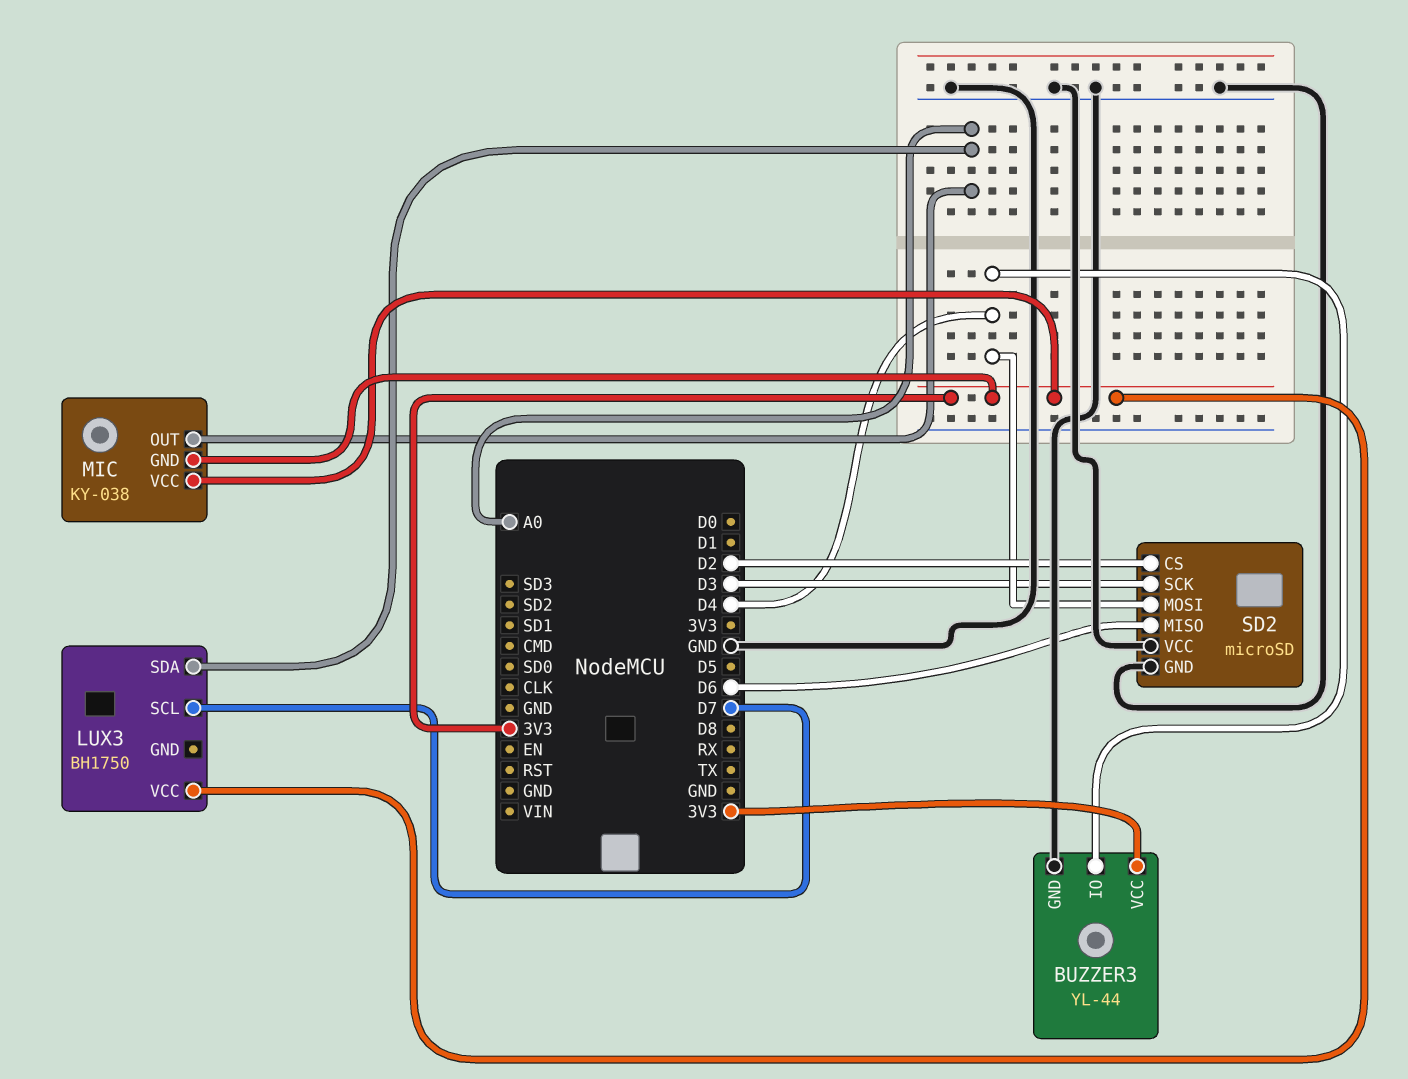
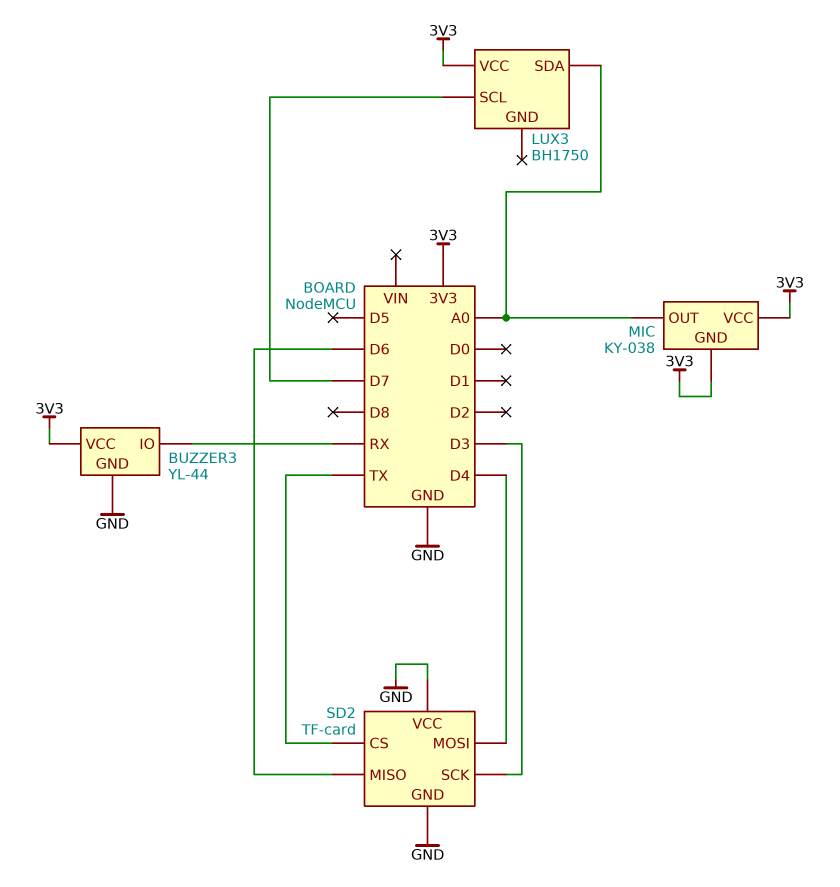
BUZZER3 pin IO: D4 -> RX
SD2: microSD -> TF-card
SD2 pin CS: D2 -> TX

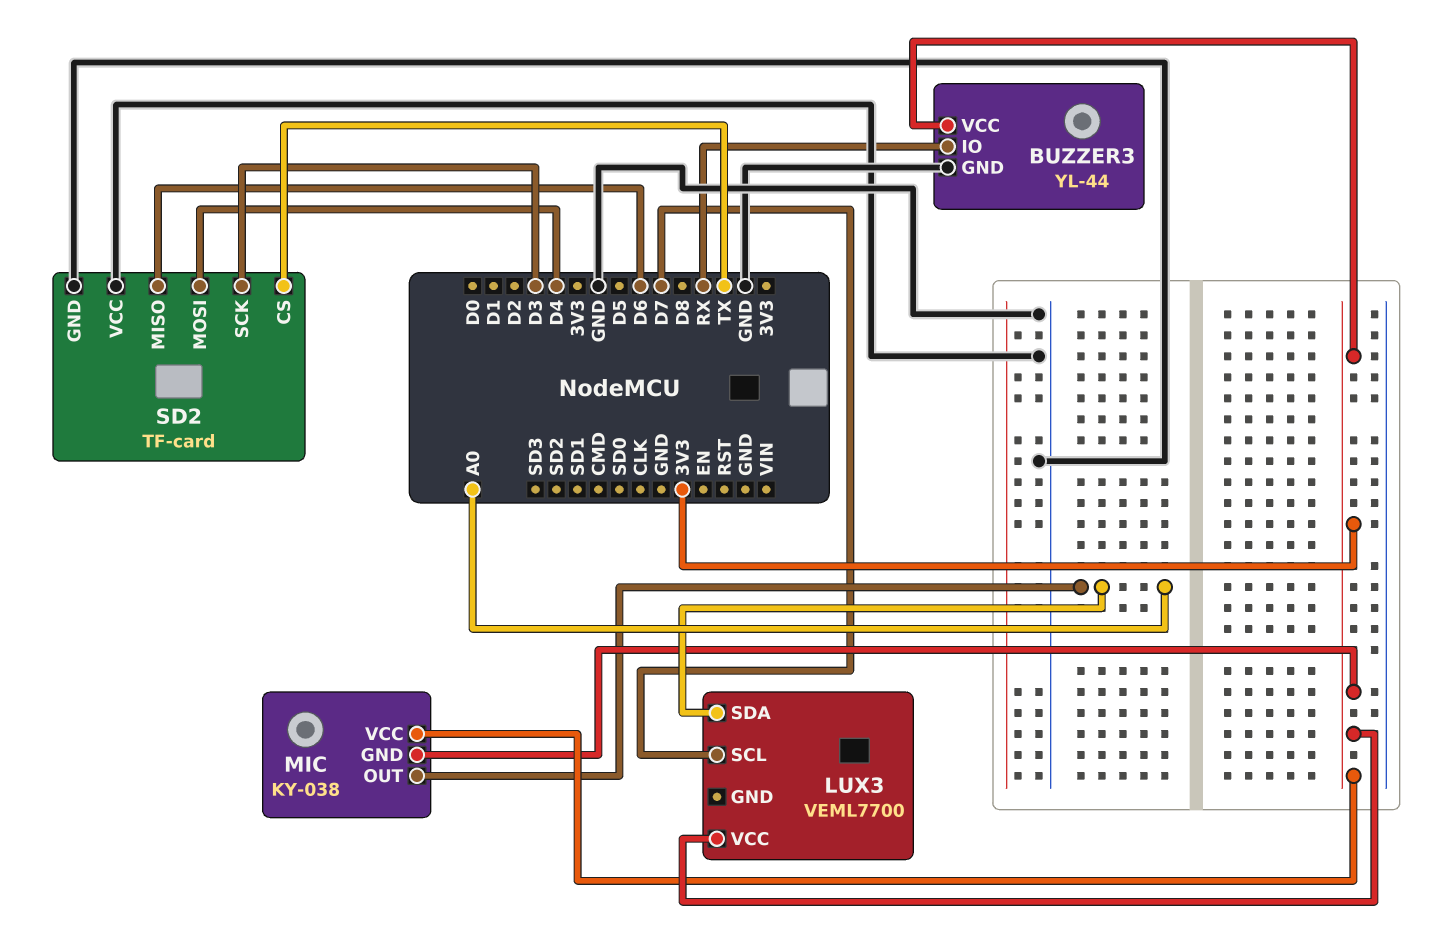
LUX3: BH1750 -> VEML7700

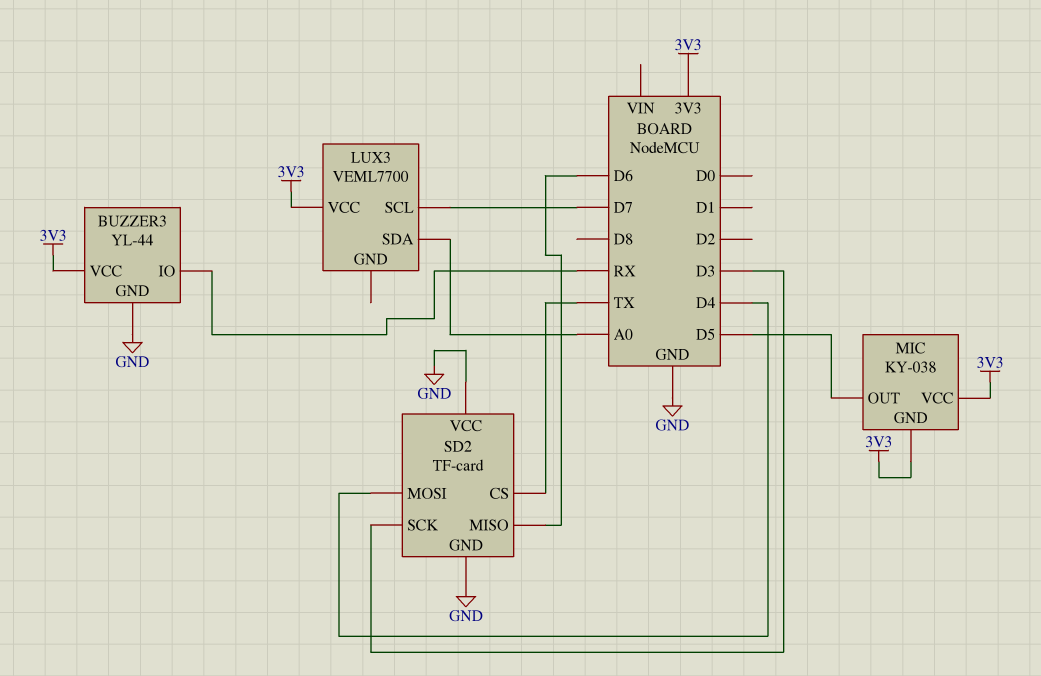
MIC pin OUT: A0 -> D5

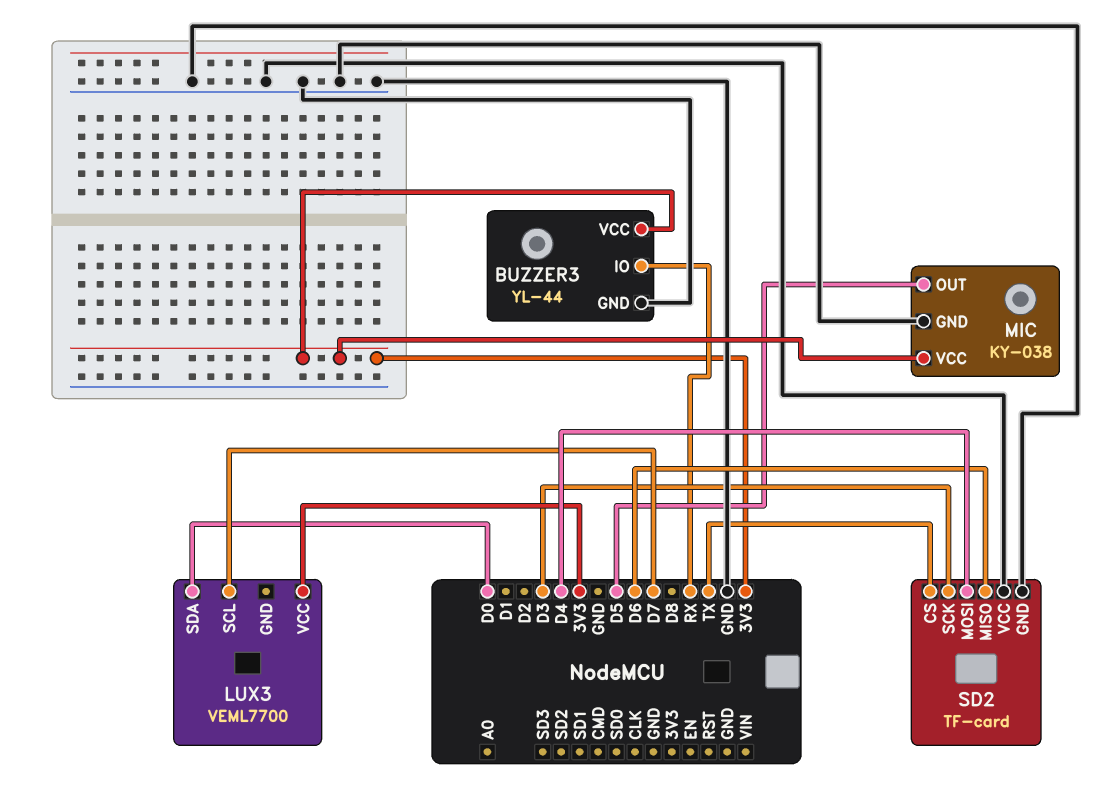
LUX3 pin SDA: A0 -> D0
MIC pin GND: 3V3 -> GND

